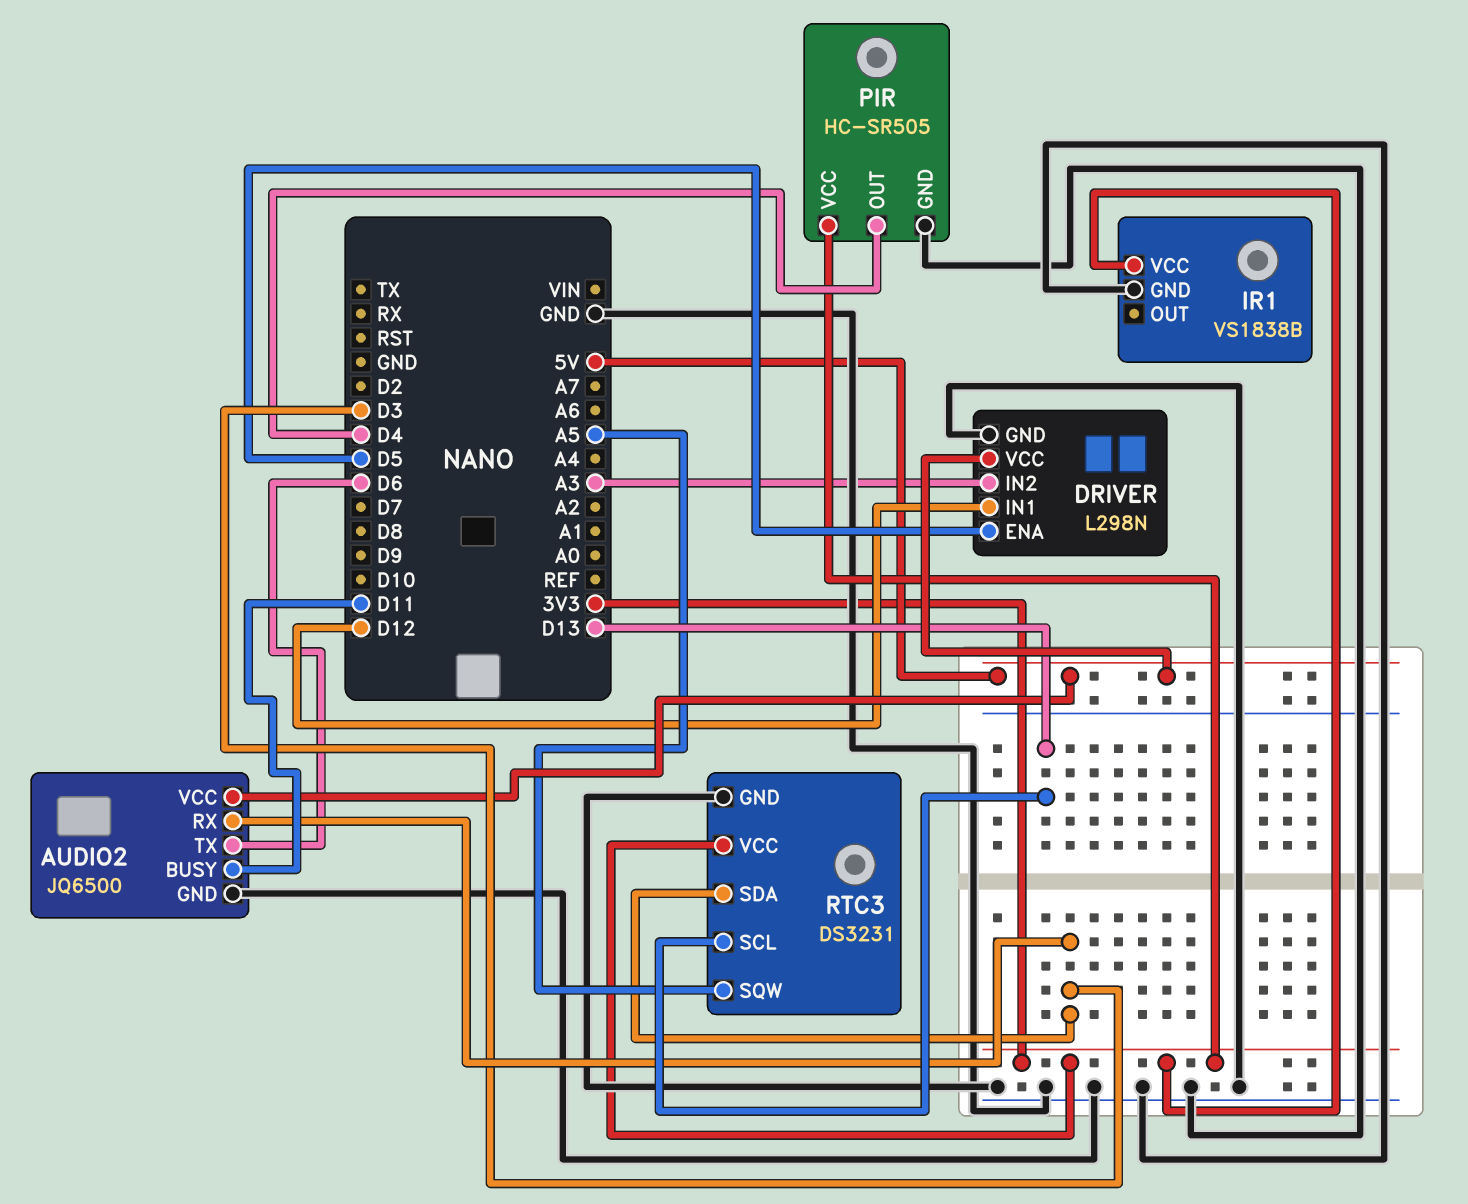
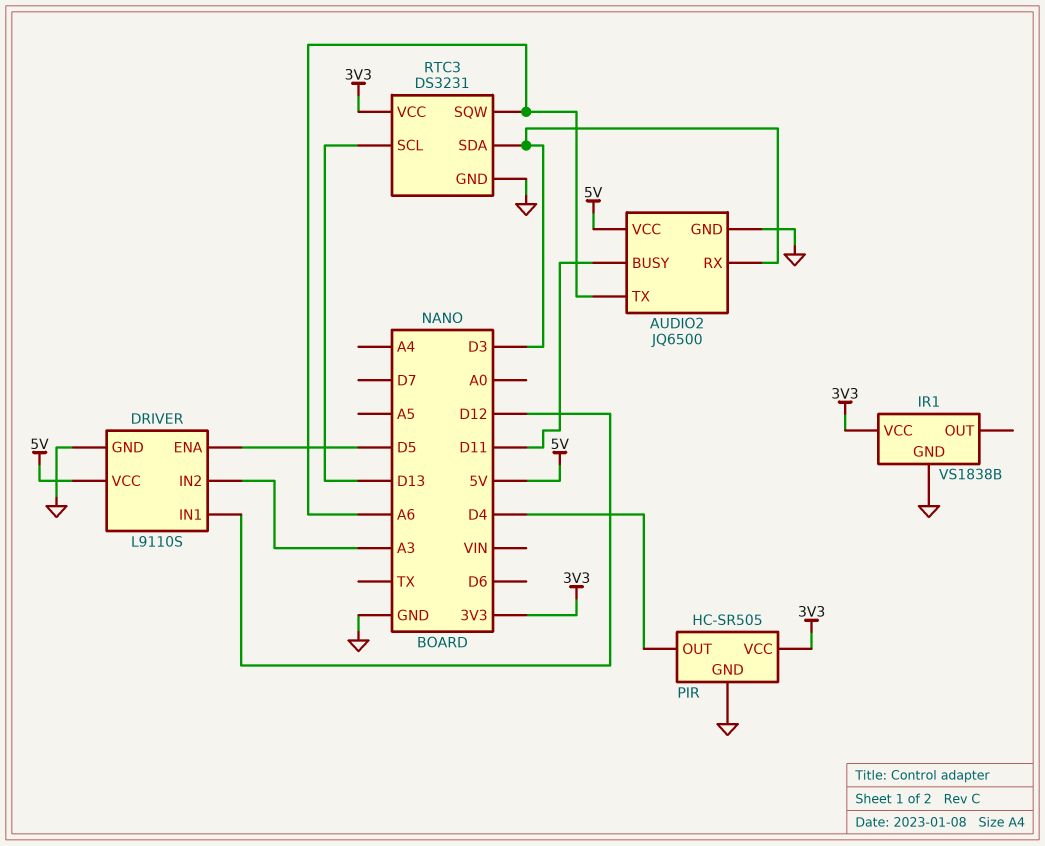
AUDIO2 pin TX: D6 -> A6
DRIVER: L298N -> L9110S
RTC3 pin SQW: A5 -> A6

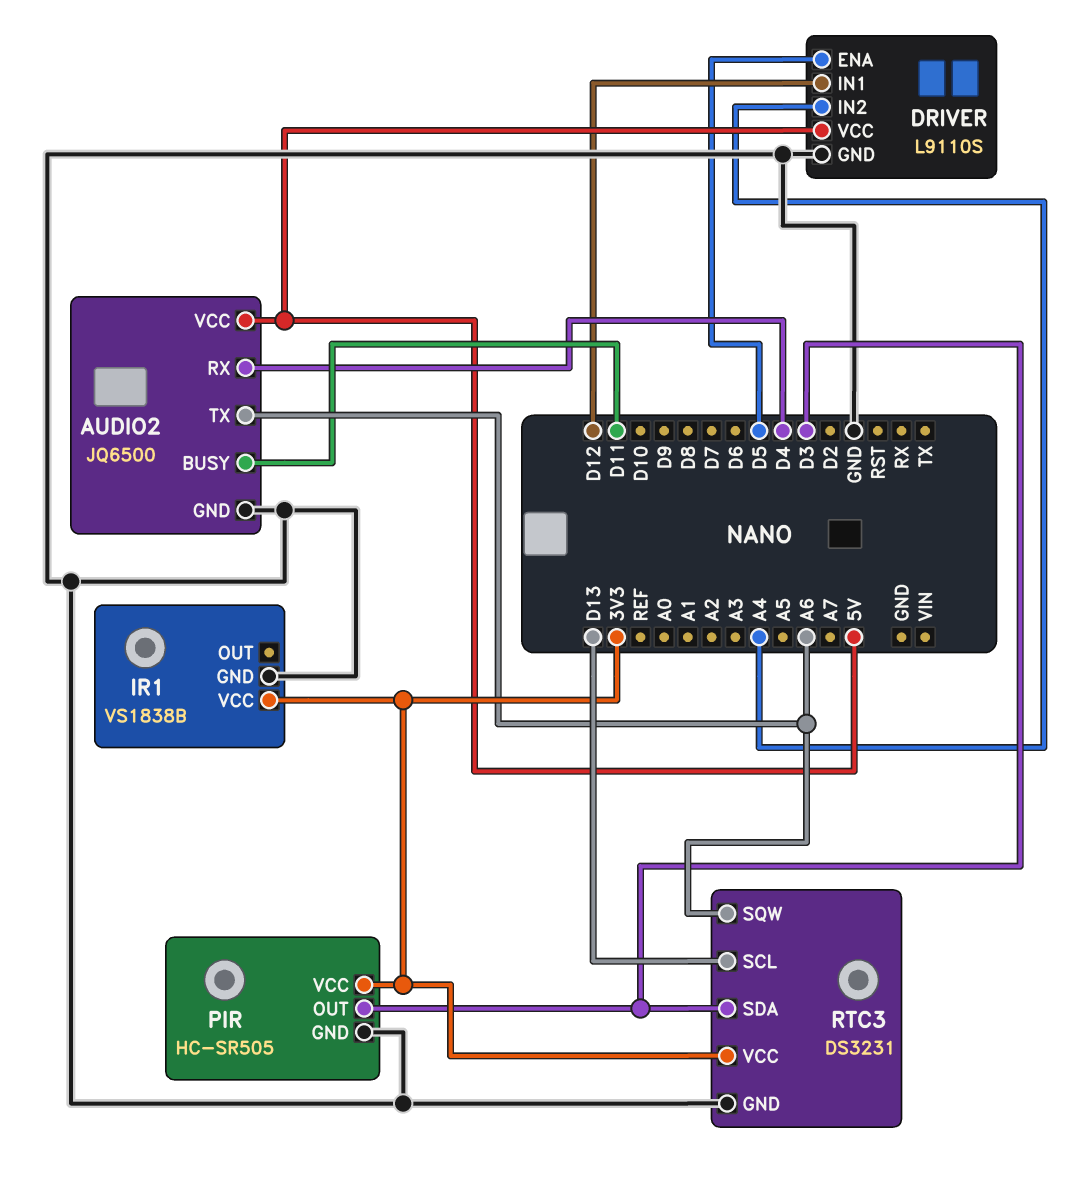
AUDIO2 pin RX: D3 -> D4
DRIVER pin IN2: A3 -> A4
PIR pin OUT: D4 -> D3

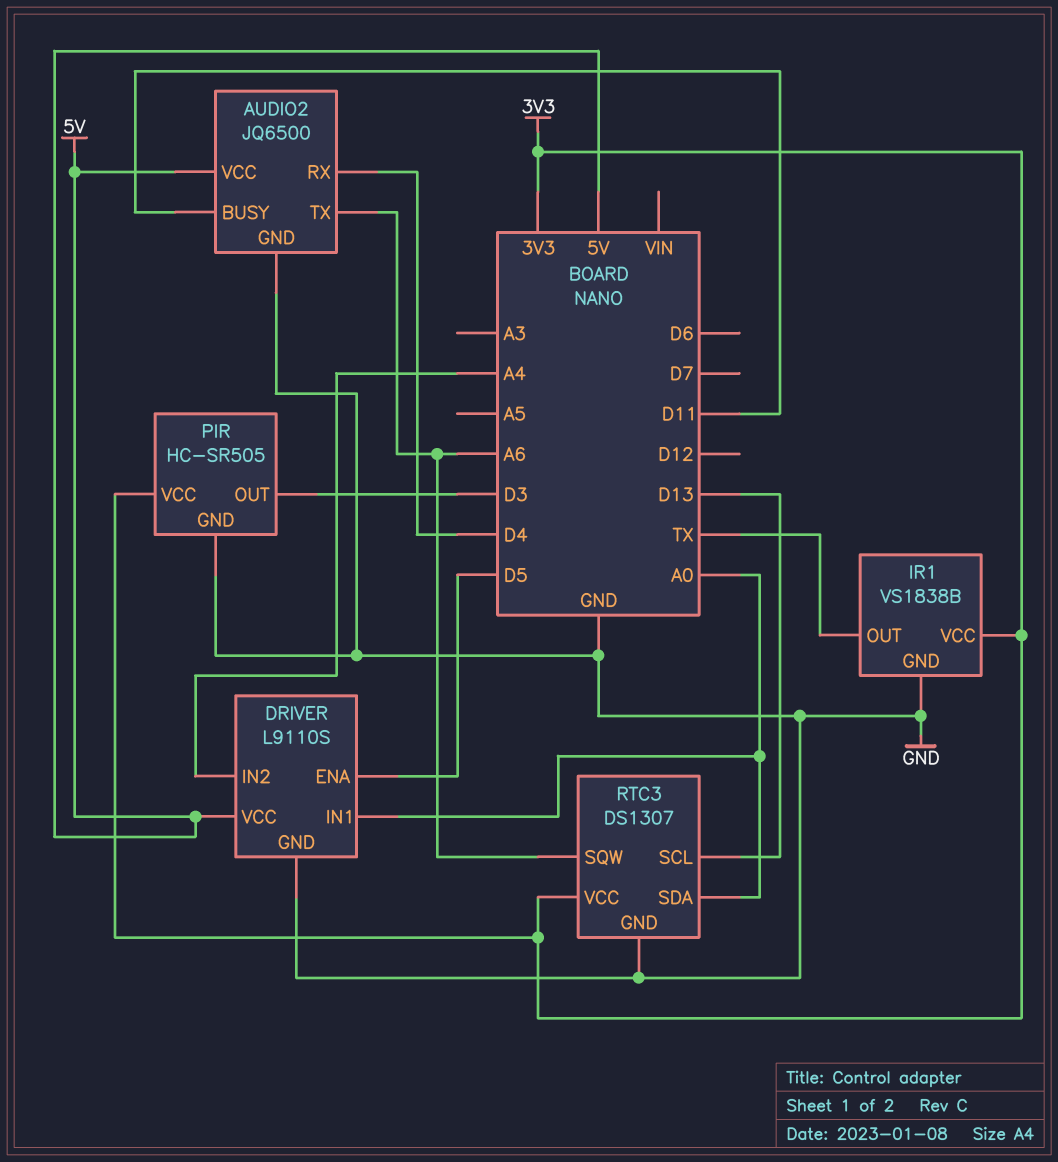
DRIVER pin IN1: D12 -> A0
IR1 pin OUT: none -> TX
RTC3: DS3231 -> DS1307
RTC3 pin SDA: D3 -> A0

